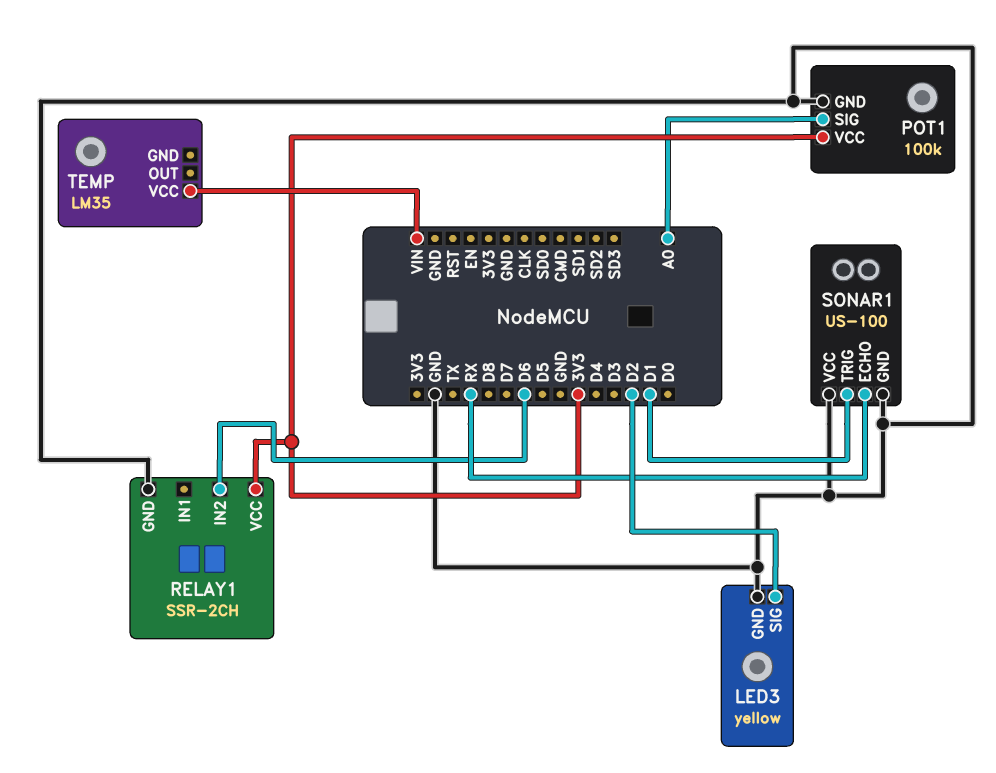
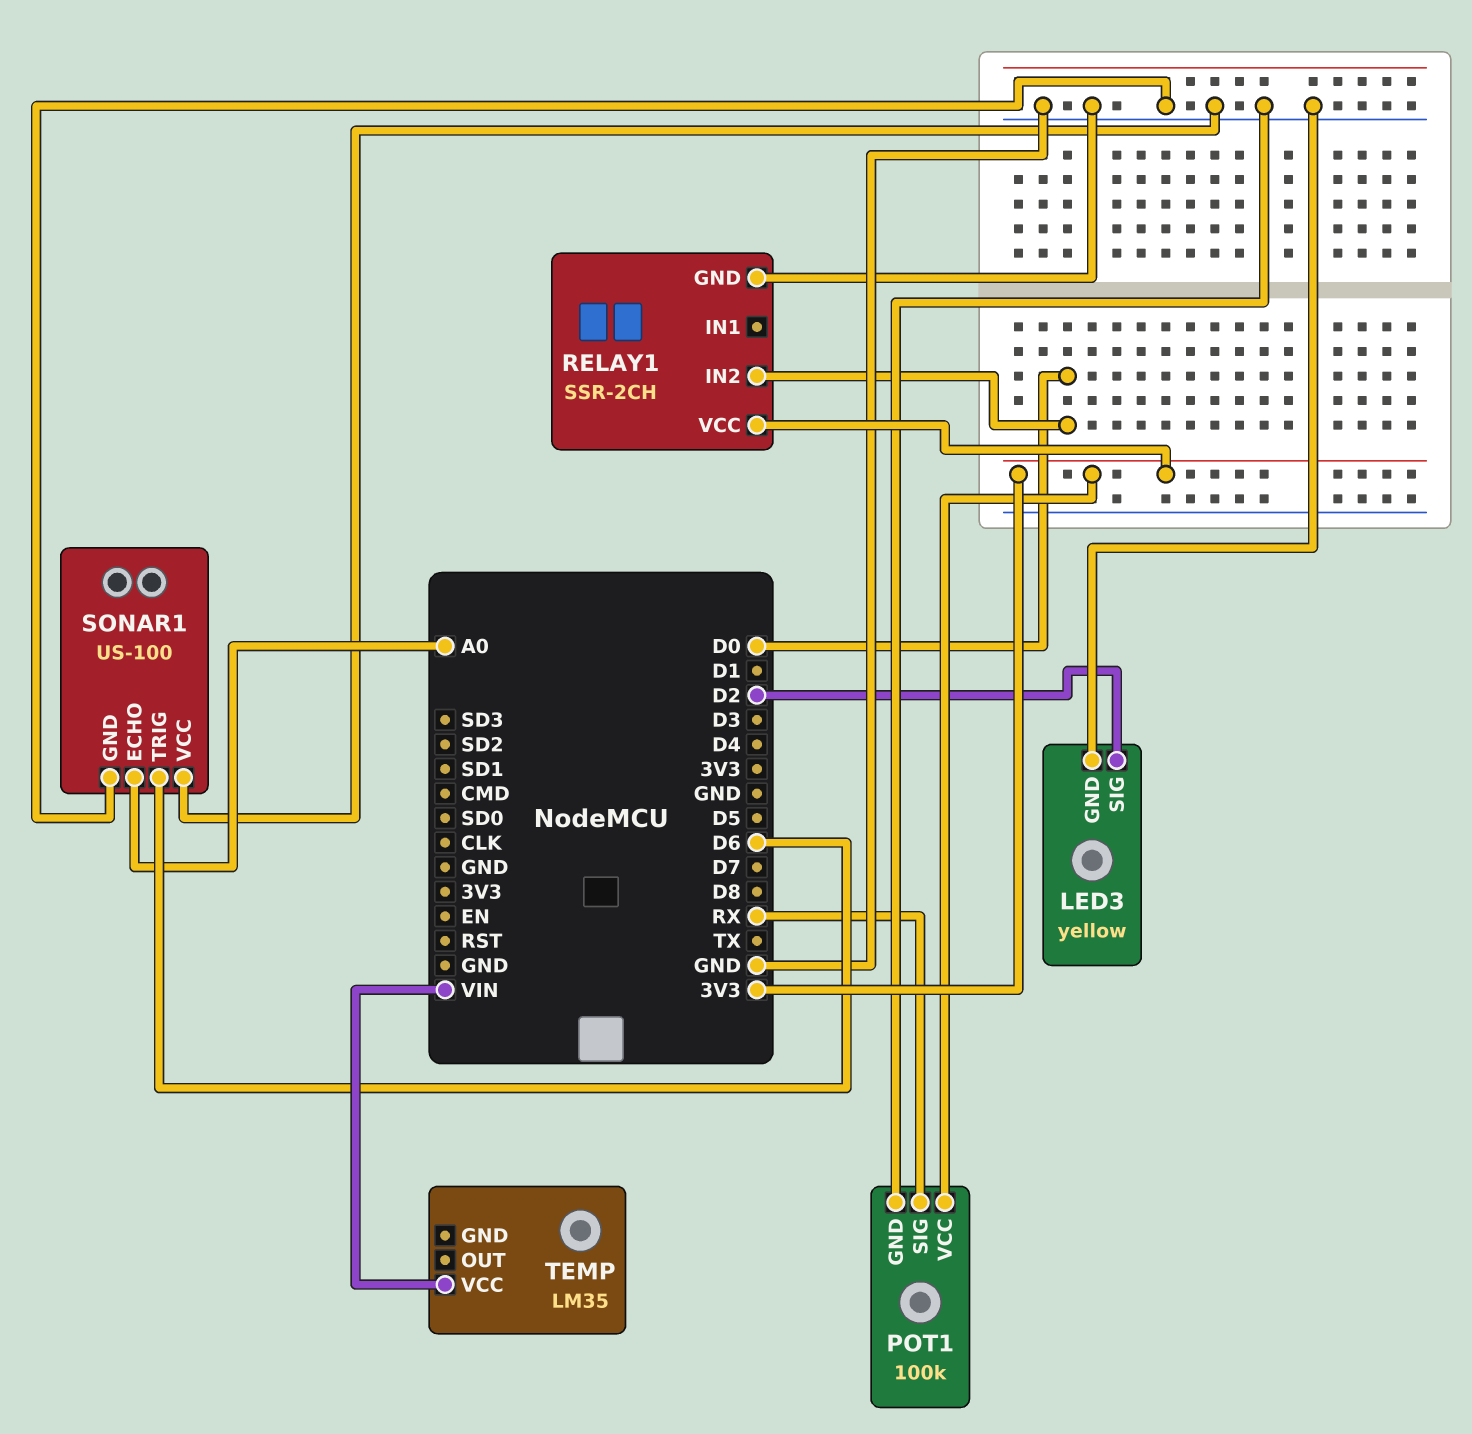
POT1 pin SIG: A0 -> RX
RELAY1 pin IN2: D6 -> D0
SONAR1 pin ECHO: RX -> A0
SONAR1 pin TRIG: D1 -> D6

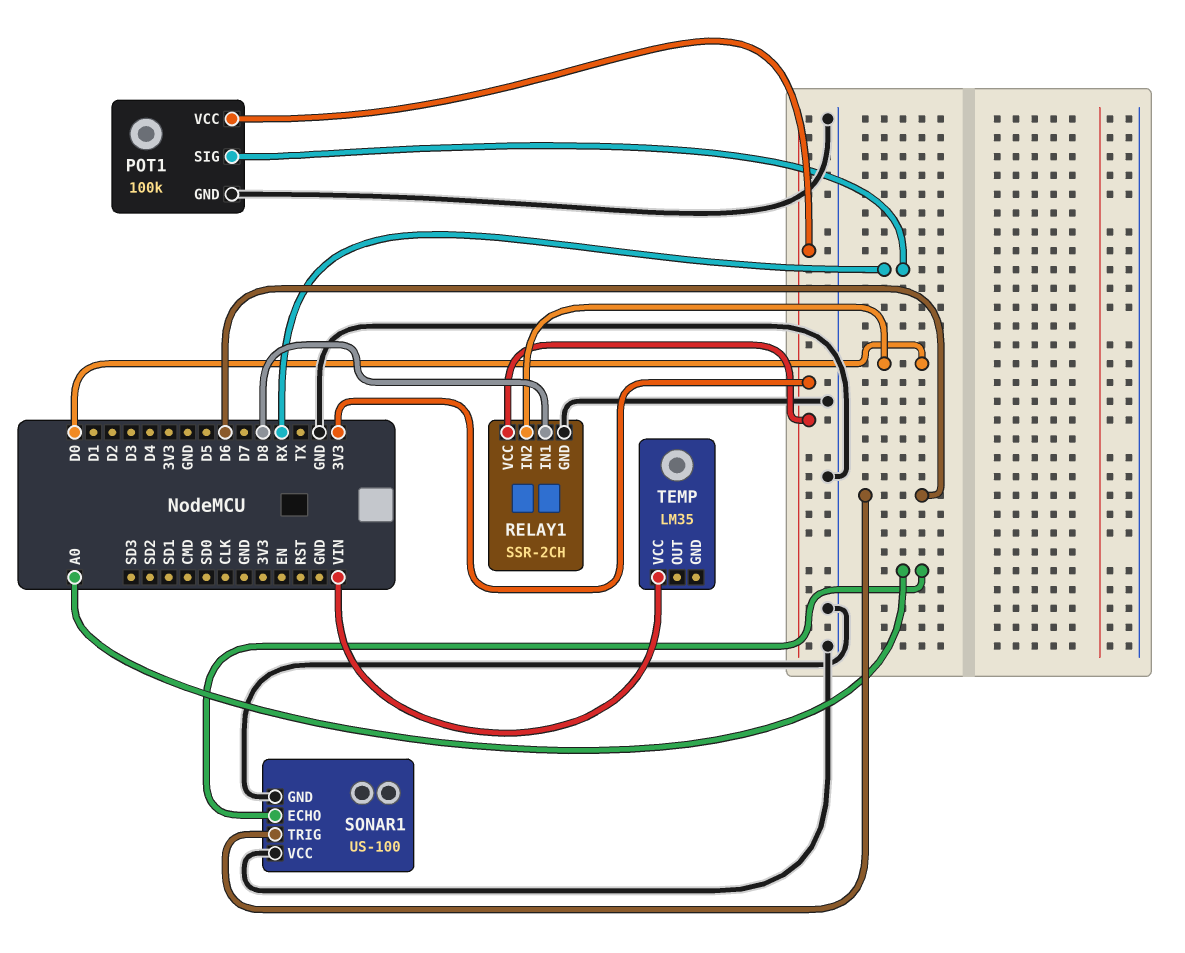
LED3: yellow -> none
LED3 pin GND: GND -> none
LED3 pin SIG: D2 -> none
RELAY1 pin IN1: none -> D8

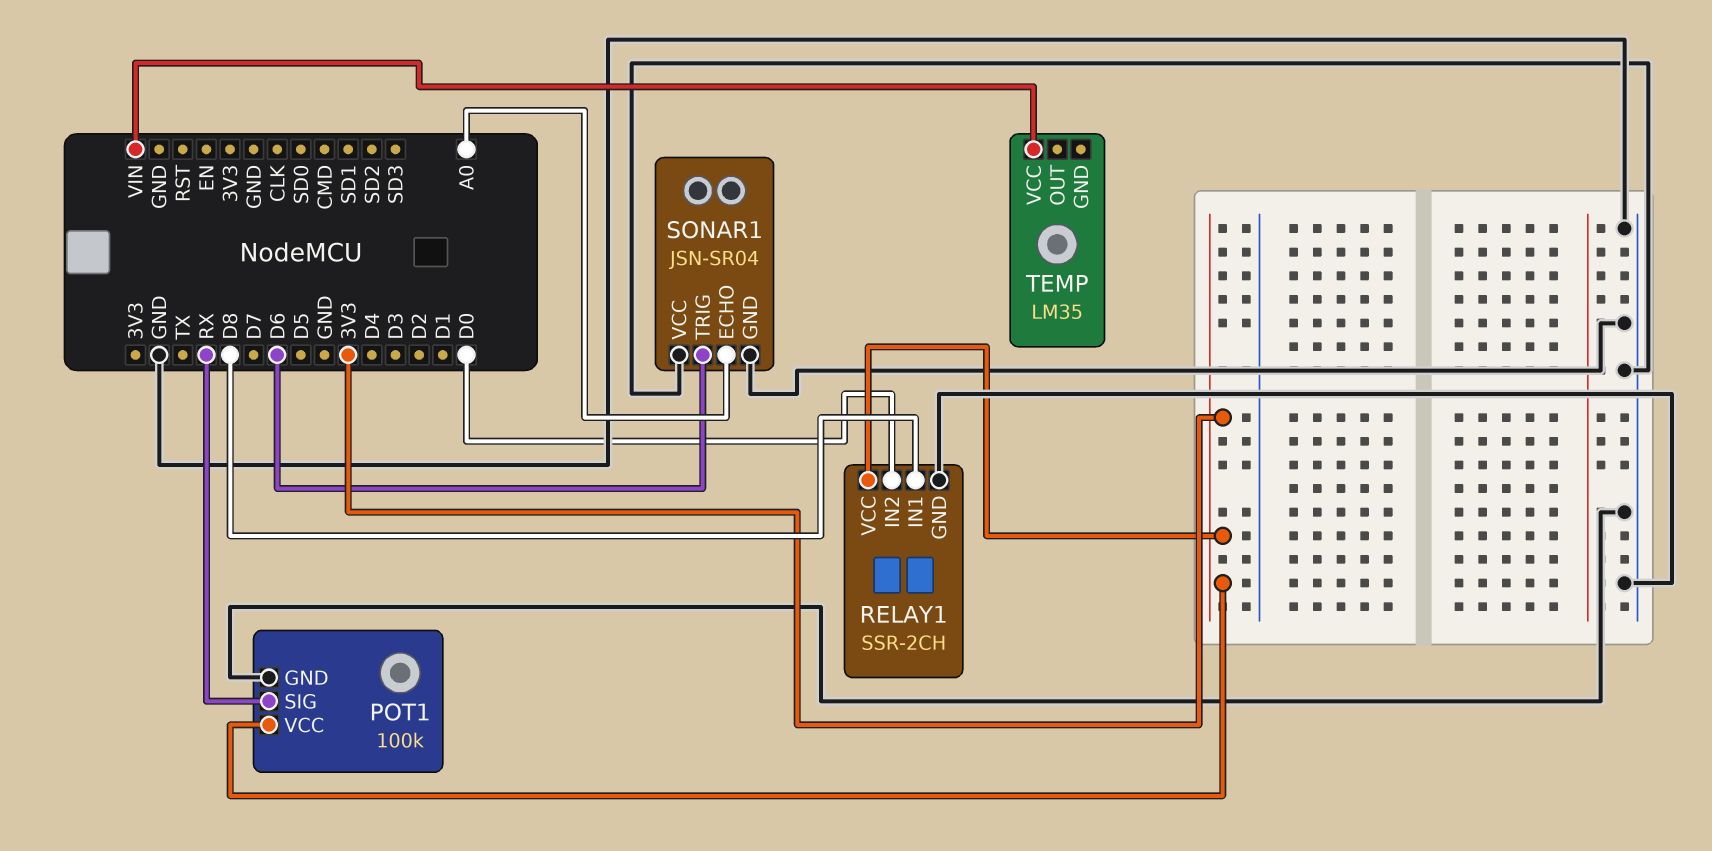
SONAR1: US-100 -> JSN-SR04

